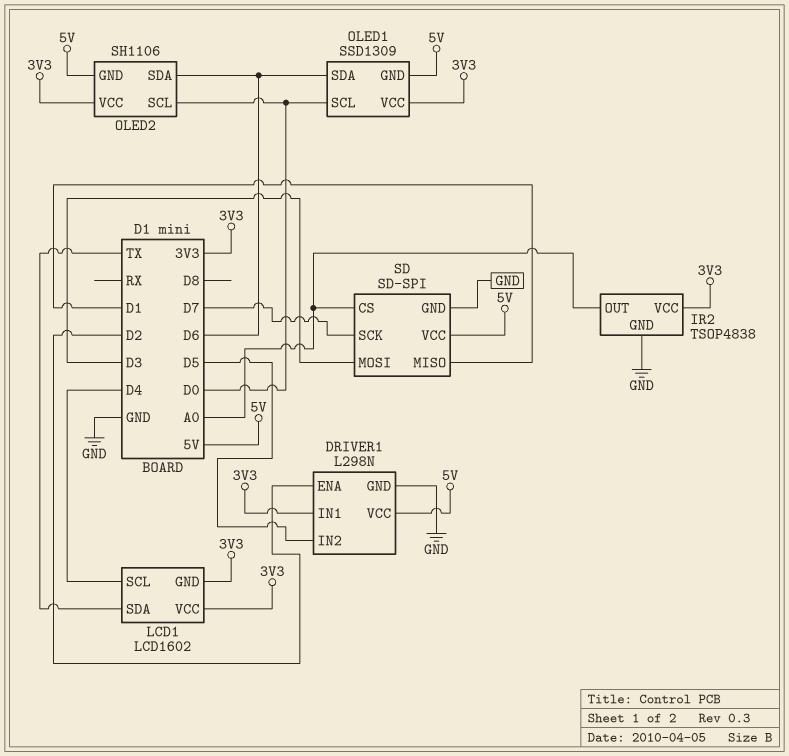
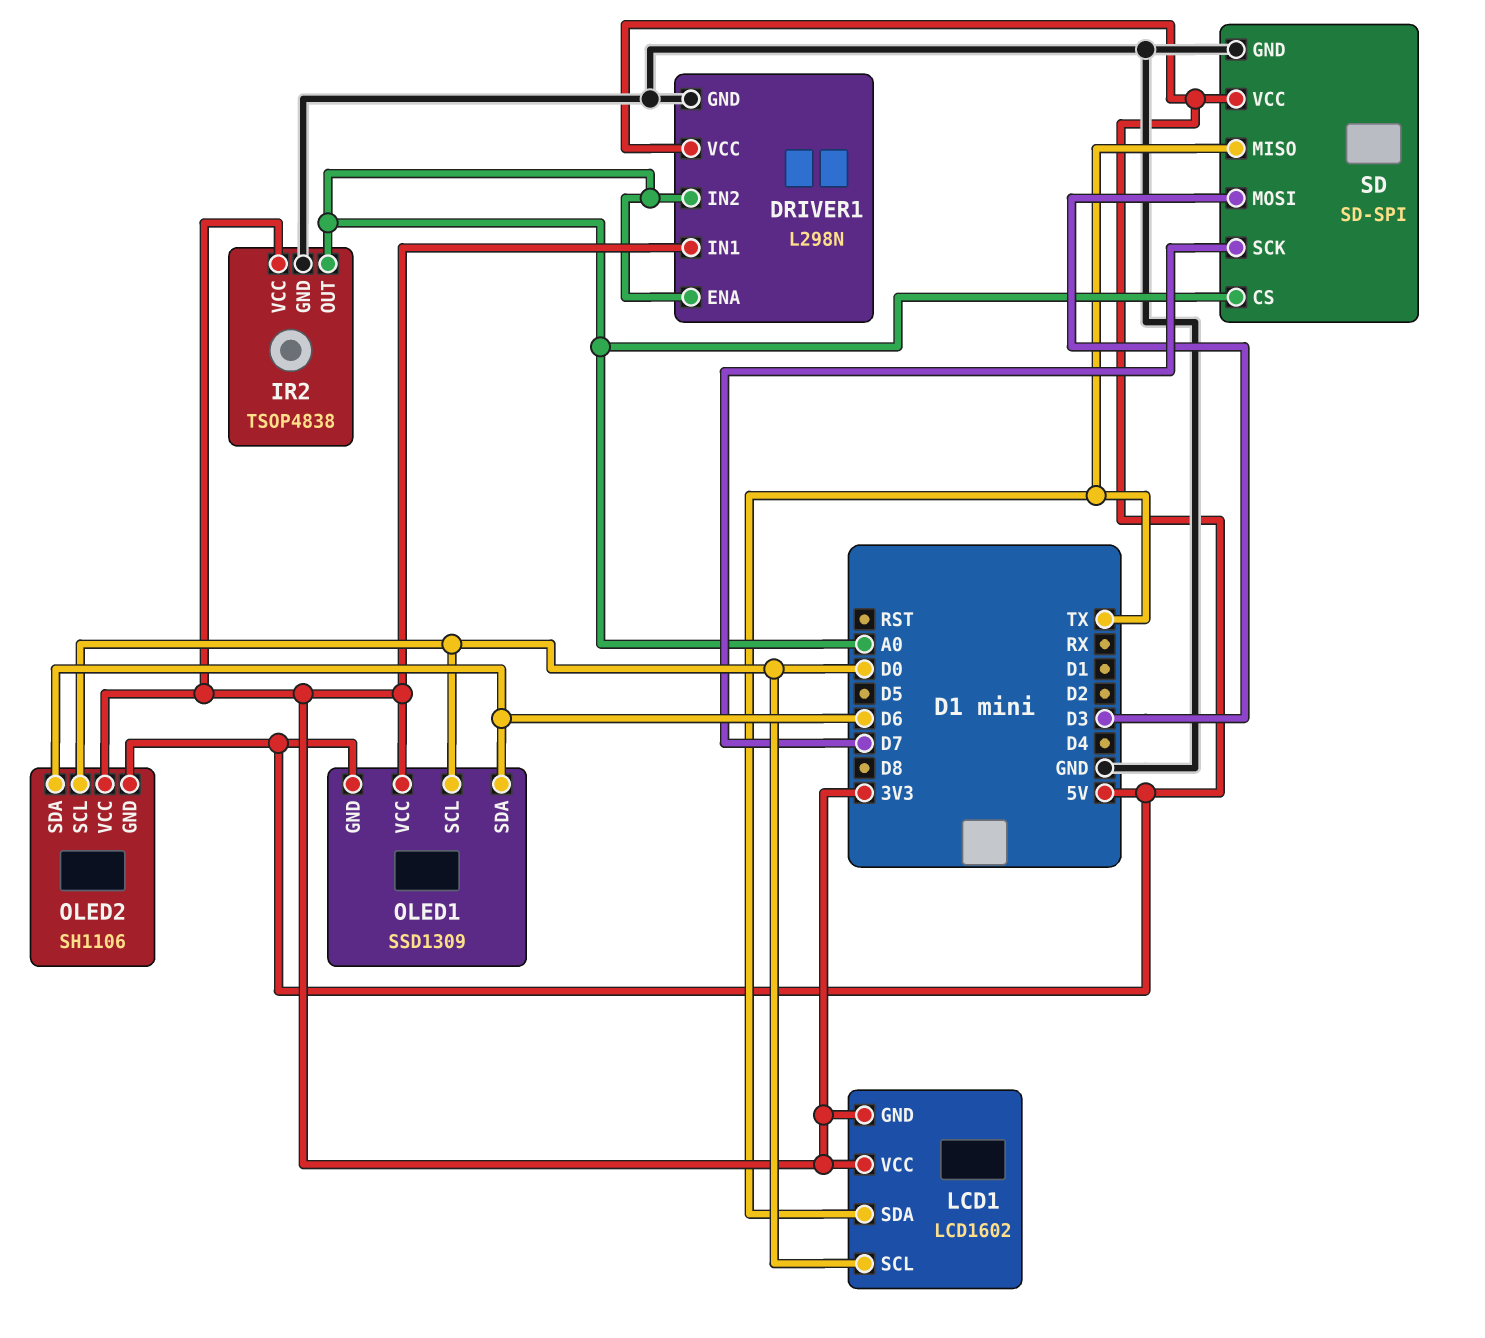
DRIVER1 pin ENA: D2 -> A0
DRIVER1 pin IN2: D5 -> A0
LCD1 pin SCL: D4 -> D0
SD pin MISO: D1 -> TX

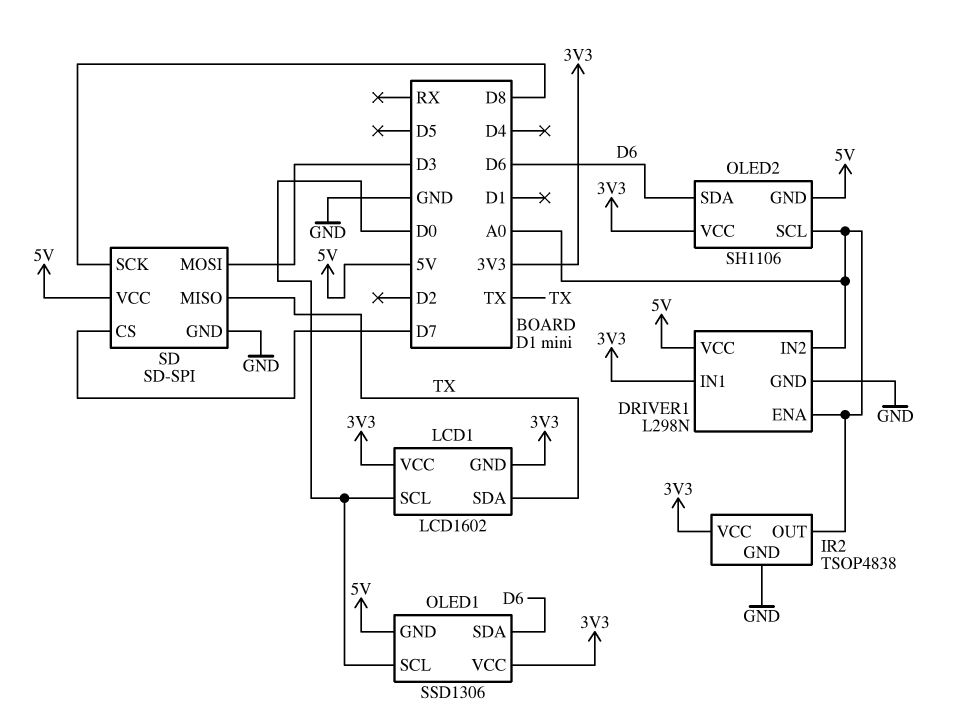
OLED1: SSD1309 -> SSD1306
OLED2 pin SCL: D0 -> A0
SD pin CS: A0 -> D7
SD pin SCK: D7 -> D8

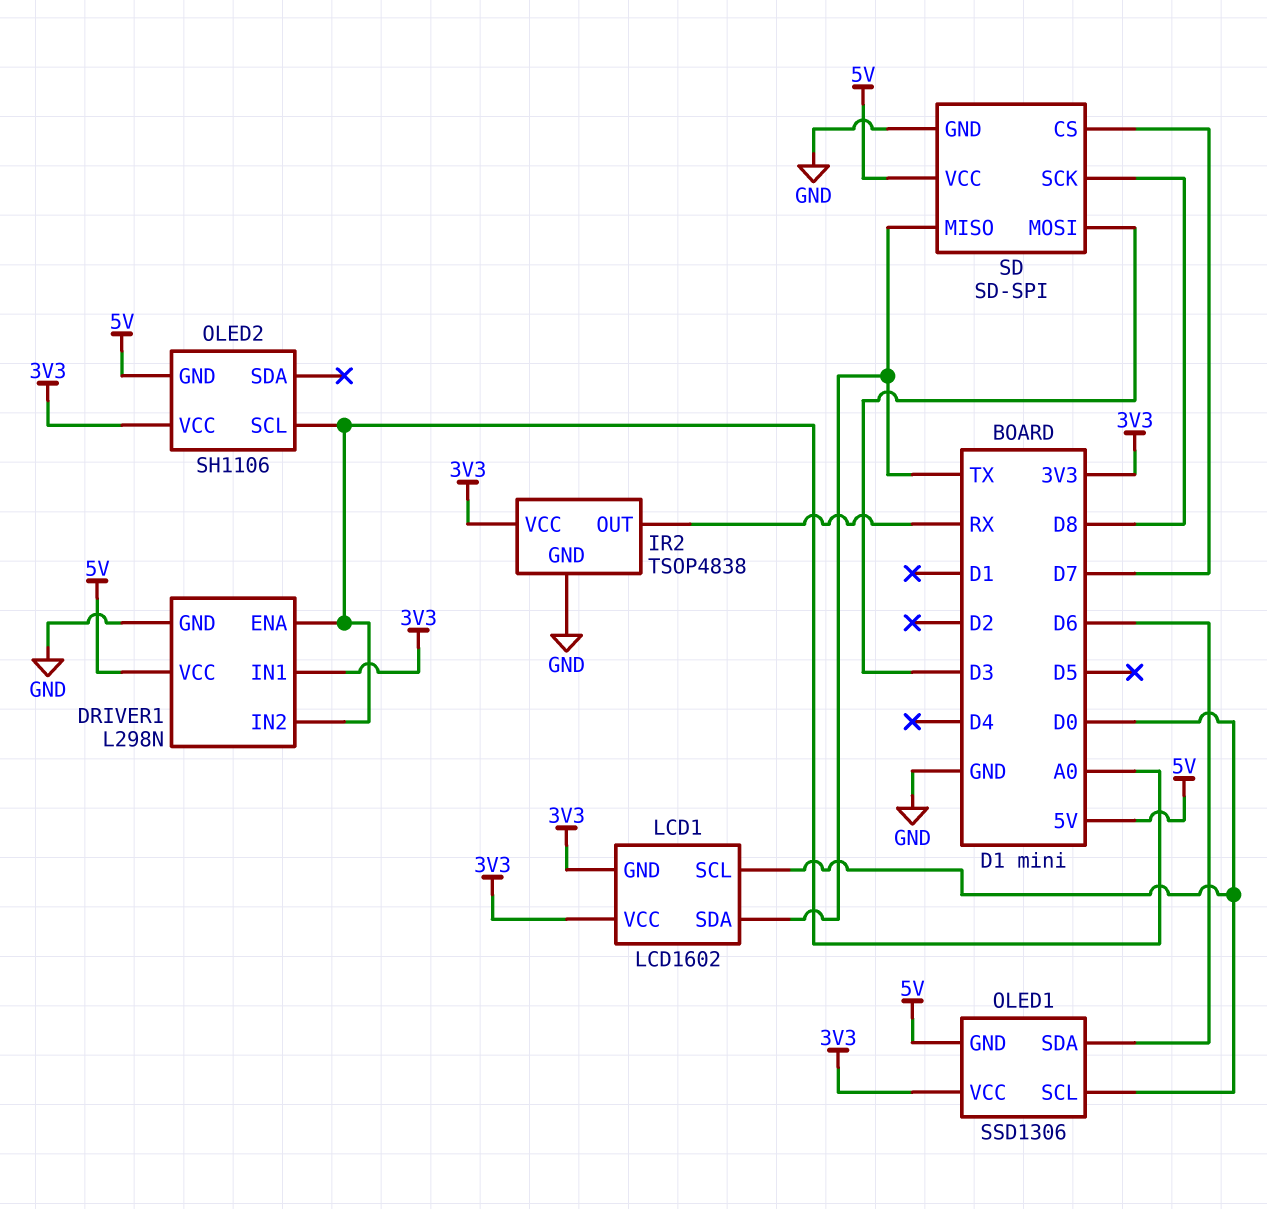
IR2 pin OUT: A0 -> RX
OLED2 pin SDA: D6 -> none

